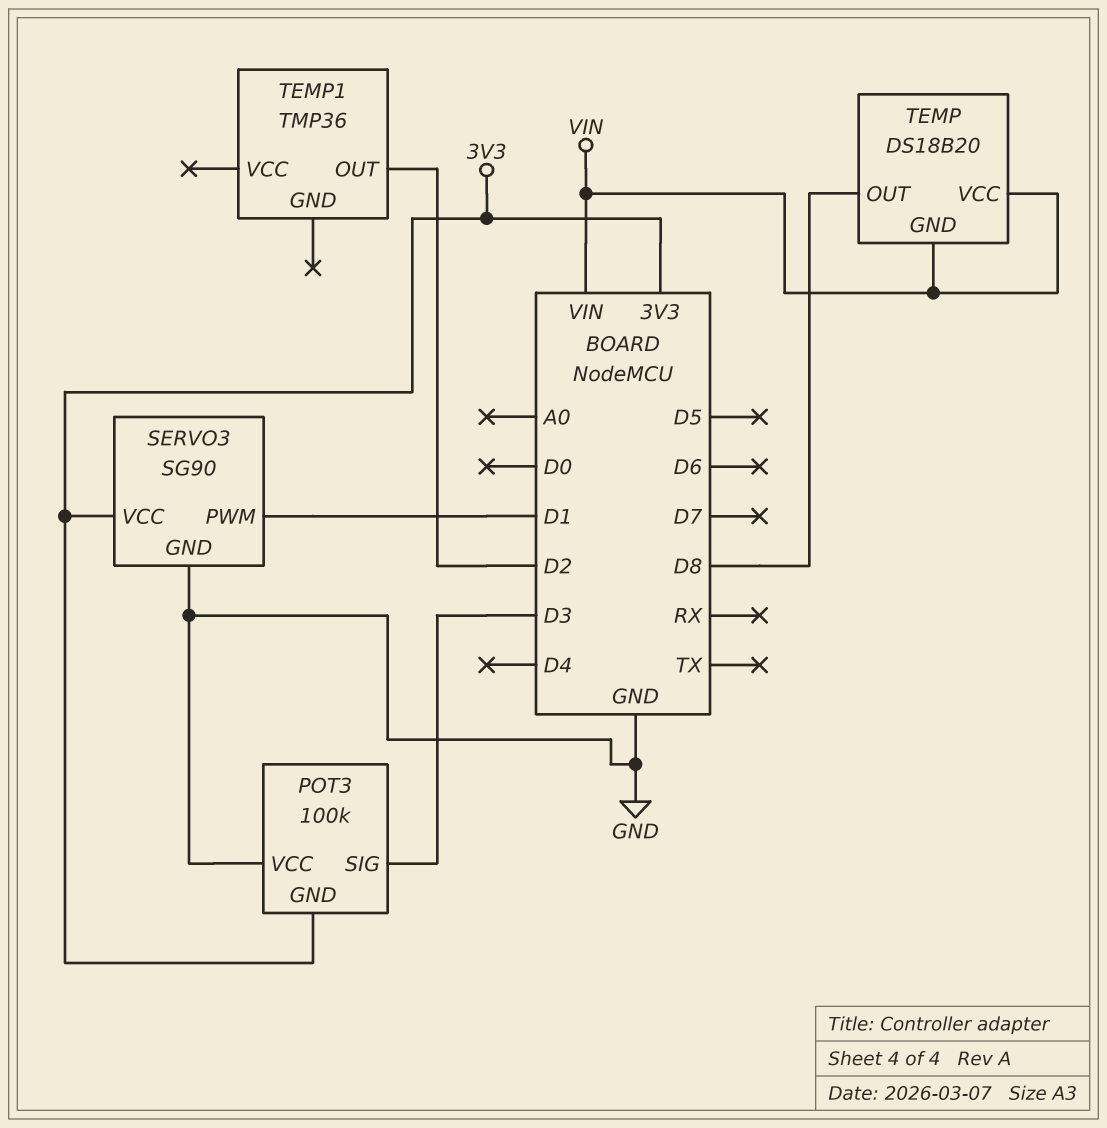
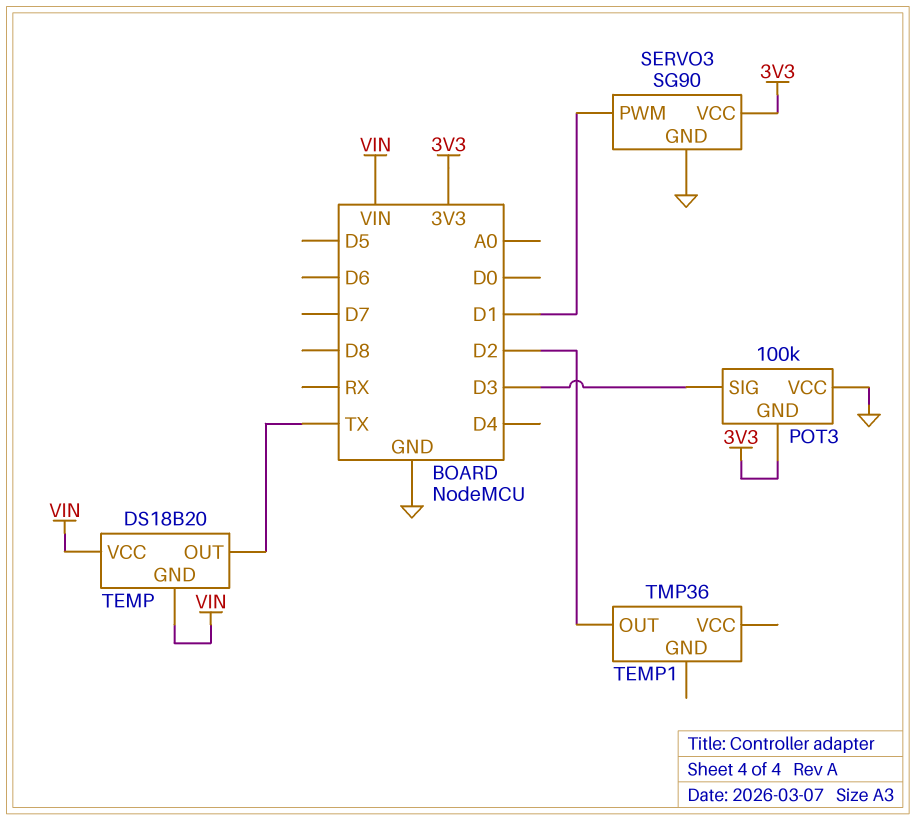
TEMP pin OUT: D8 -> TX

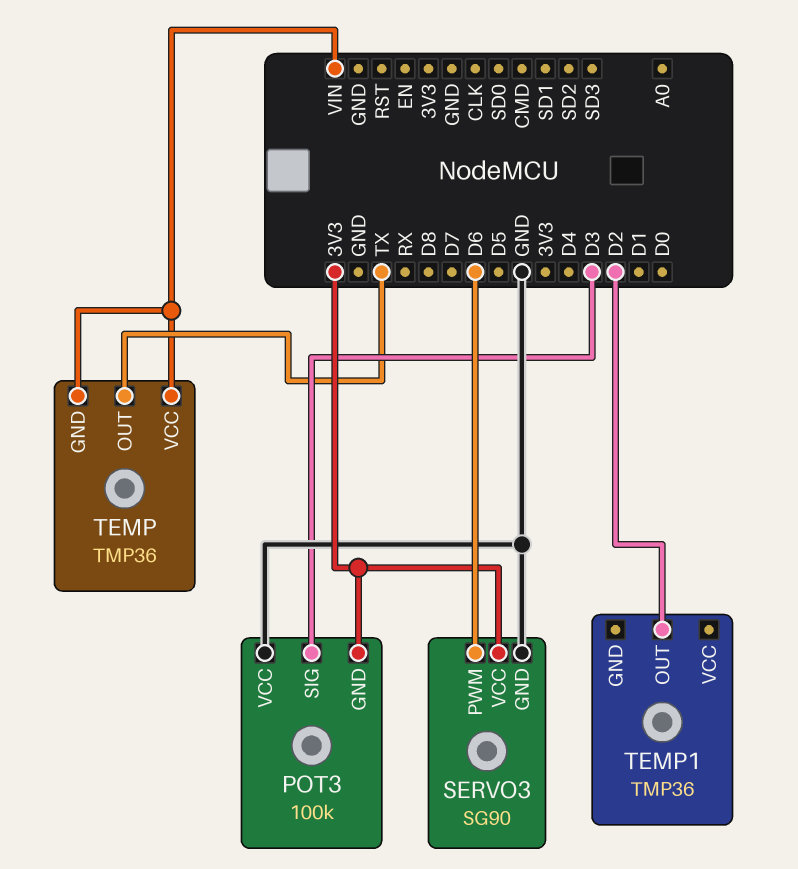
SERVO3 pin PWM: D1 -> D6
TEMP: DS18B20 -> TMP36

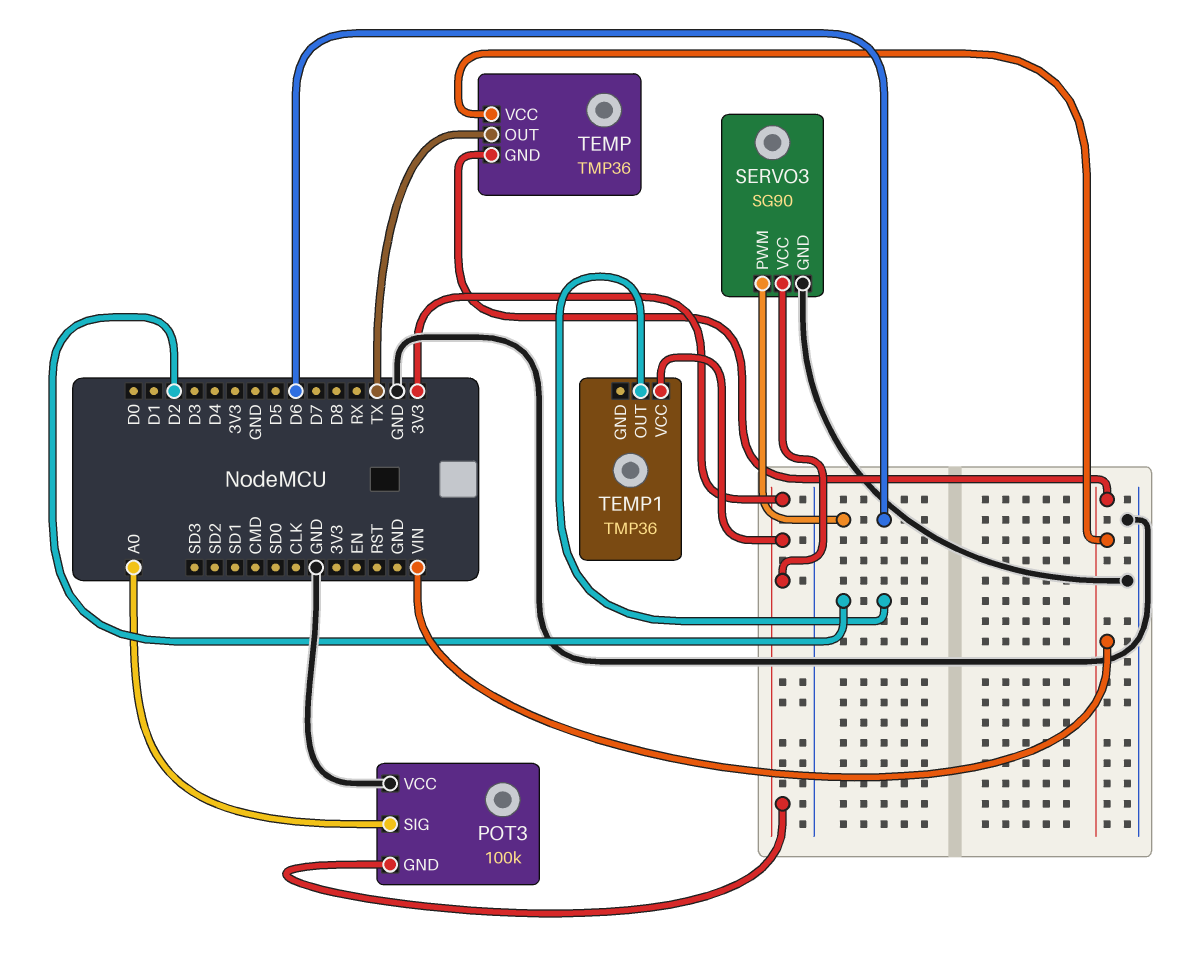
POT3 pin SIG: D3 -> A0
TEMP1 pin VCC: none -> 3V3

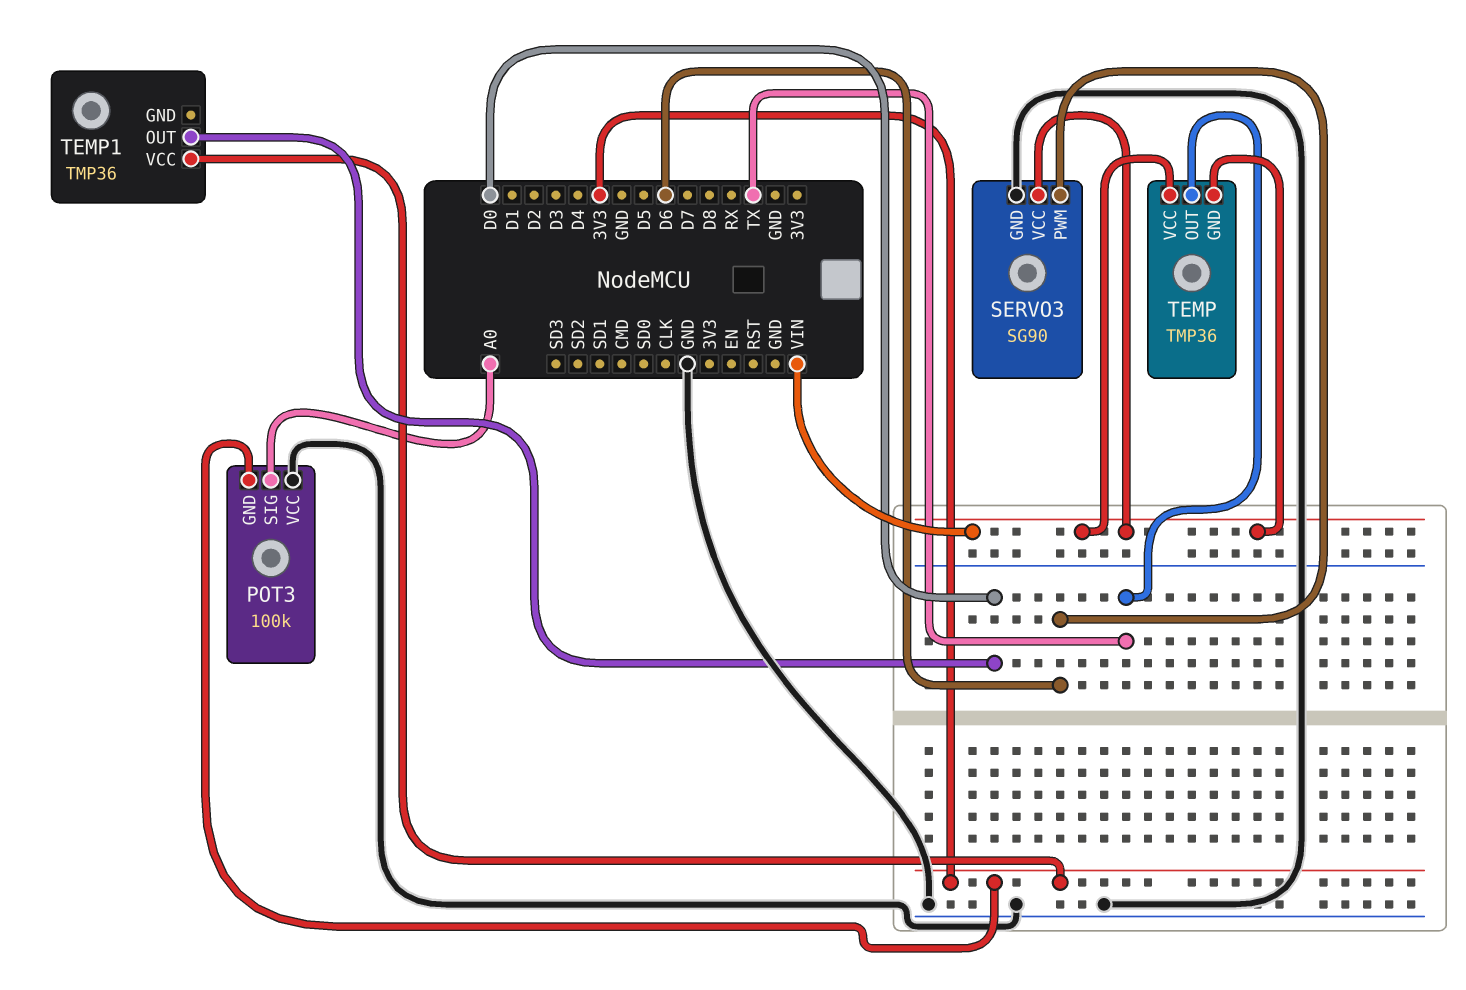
SERVO3 pin VCC: 3V3 -> VIN
TEMP1 pin OUT: D2 -> D0

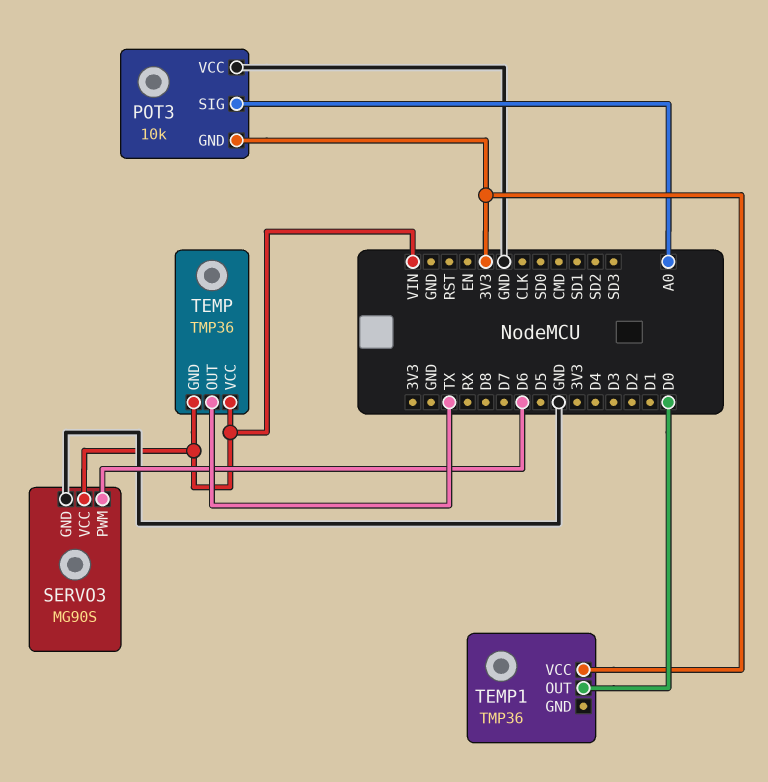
POT3: 100k -> 10k
SERVO3: SG90 -> MG90S

